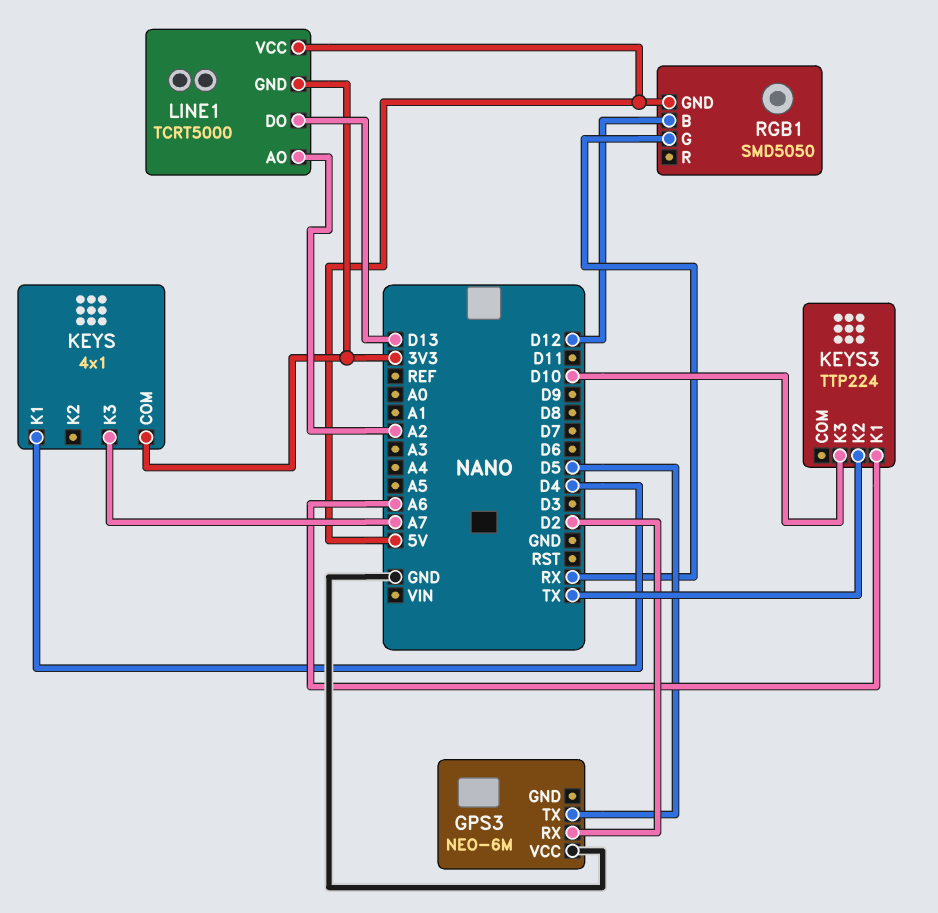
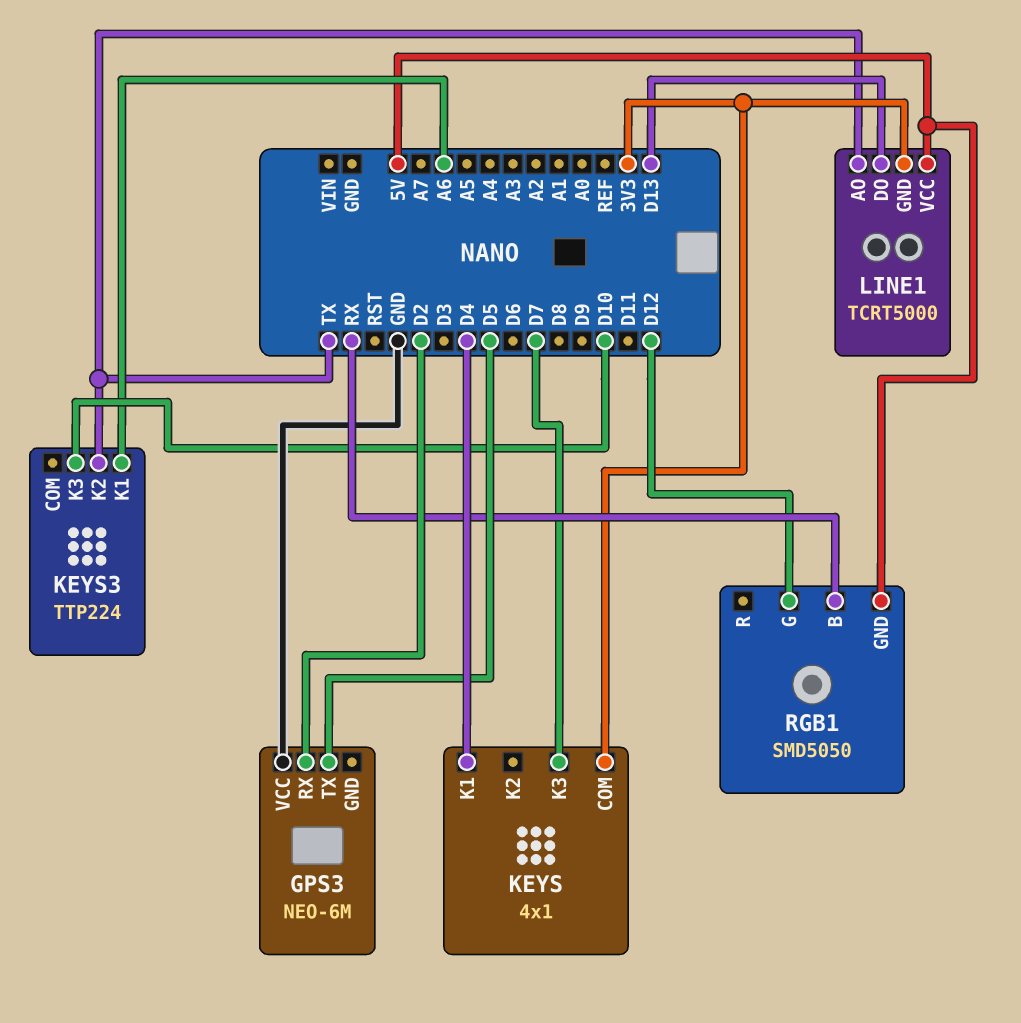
KEYS pin K3: A7 -> D7
LINE1 pin AO: A2 -> TX
RGB1 pin B: D12 -> RX
RGB1 pin G: RX -> D12

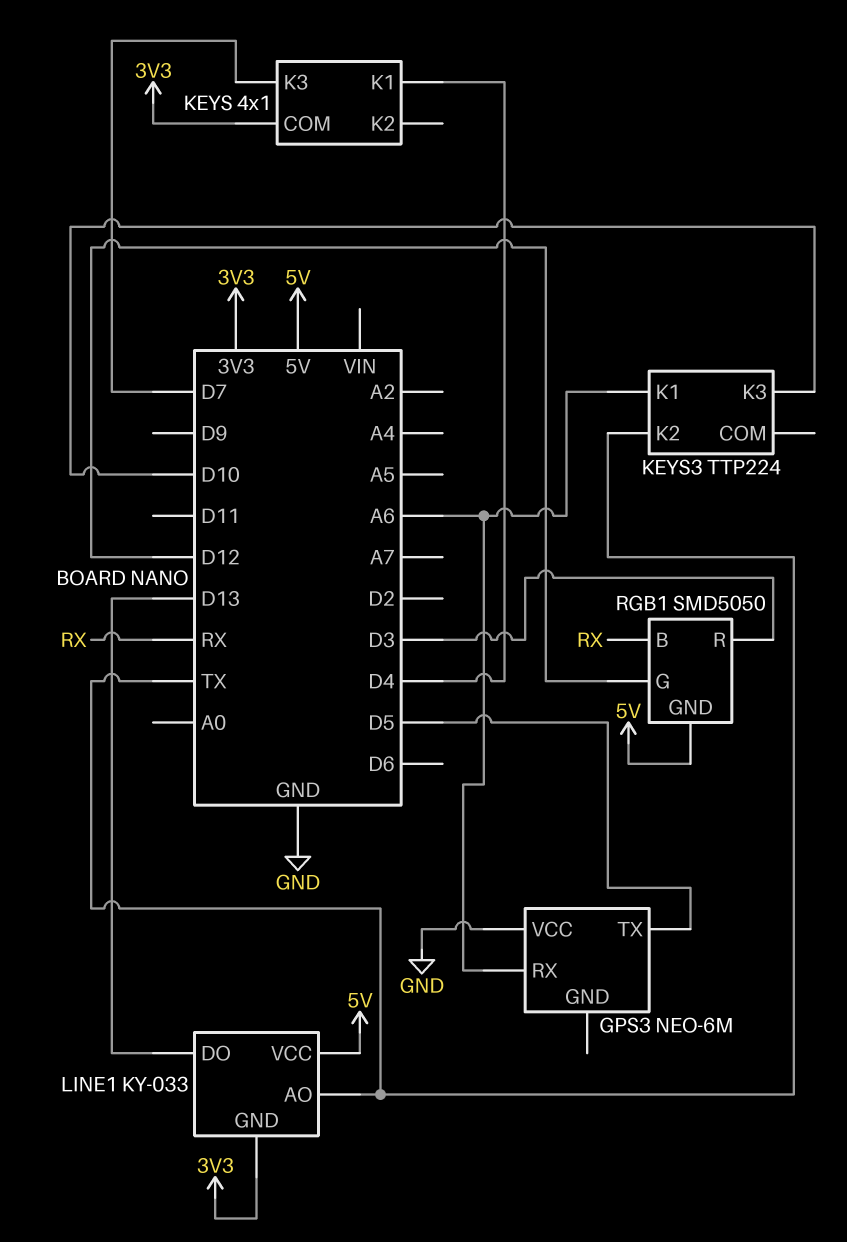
GPS3 pin RX: D2 -> A6
LINE1: TCRT5000 -> KY-033
RGB1 pin R: none -> D3

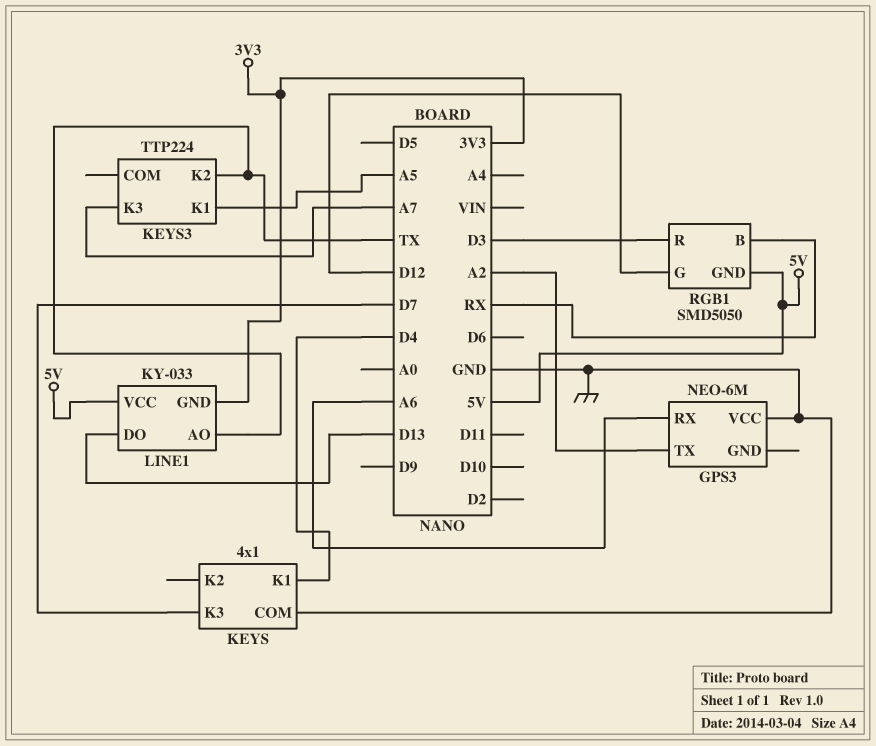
GPS3 pin TX: D5 -> A2
KEYS pin COM: 3V3 -> GND
KEYS3 pin K1: A6 -> A5
KEYS3 pin K3: D10 -> A7

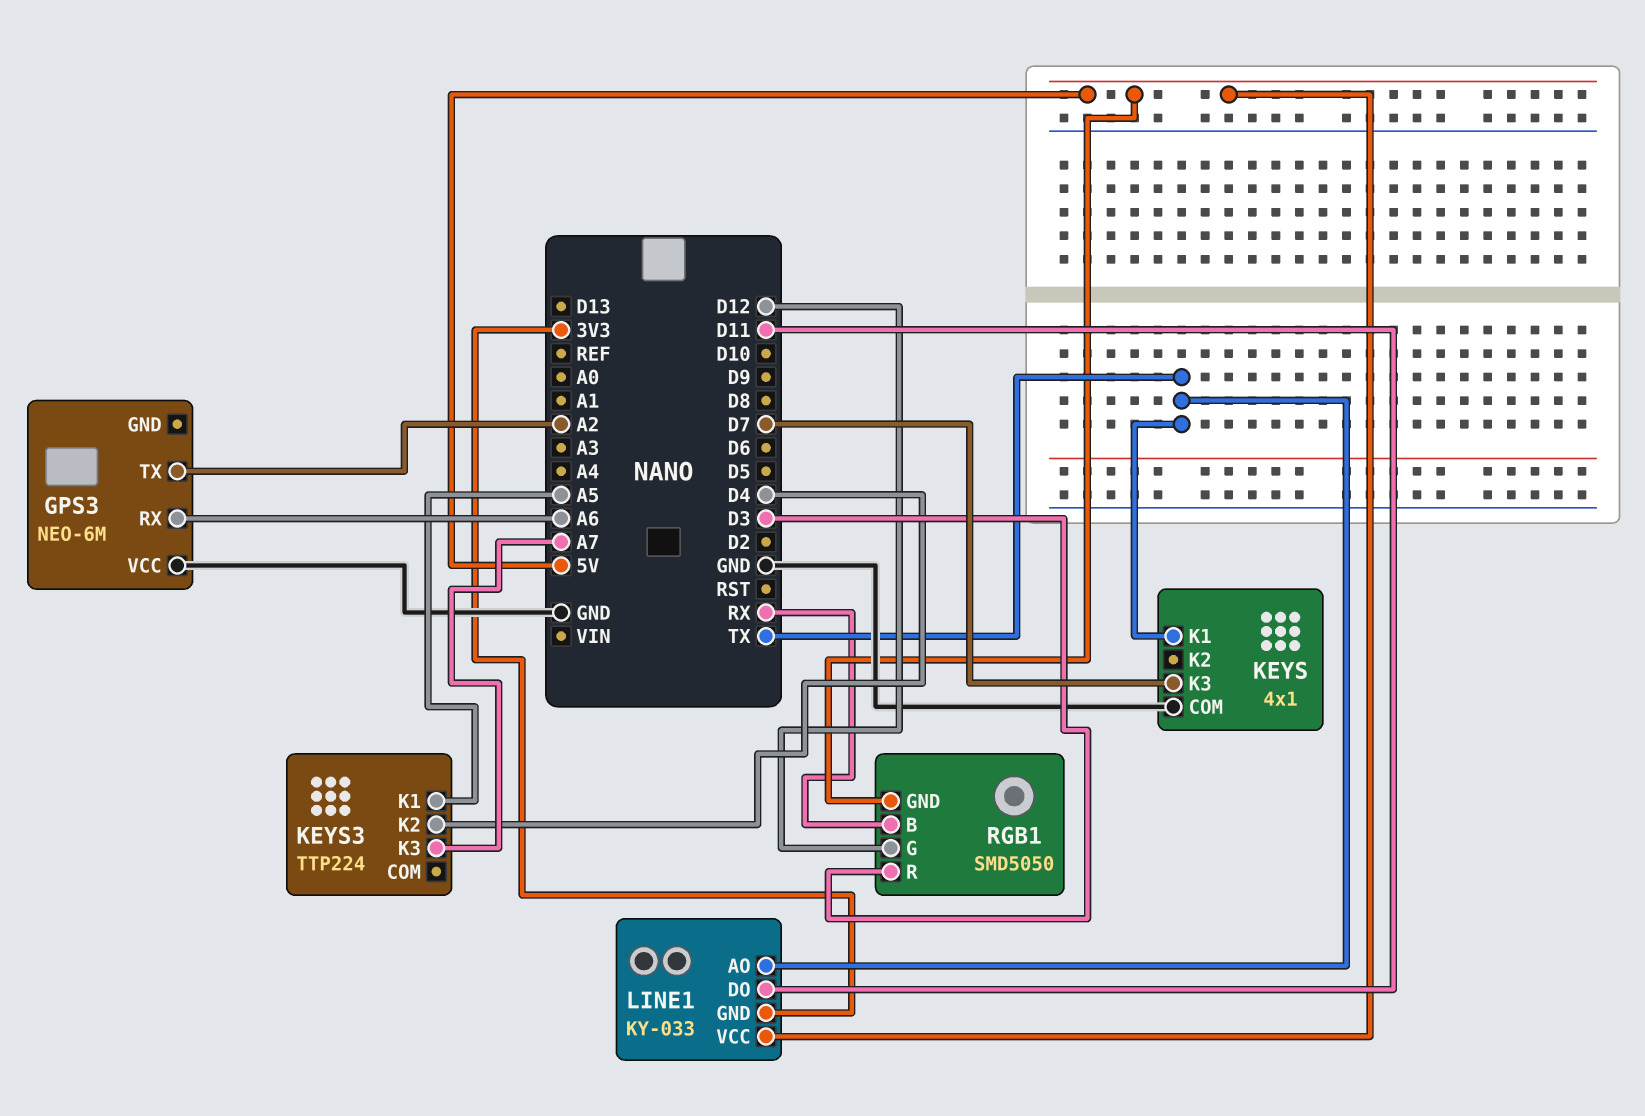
KEYS pin K1: D4 -> TX
KEYS3 pin K2: TX -> D4
LINE1 pin DO: D13 -> D11

